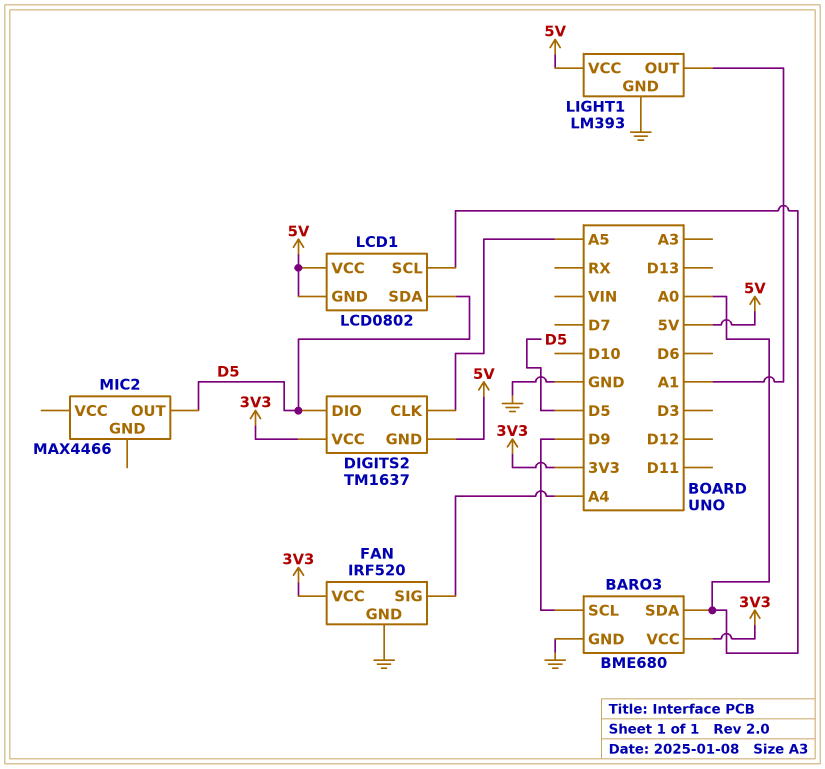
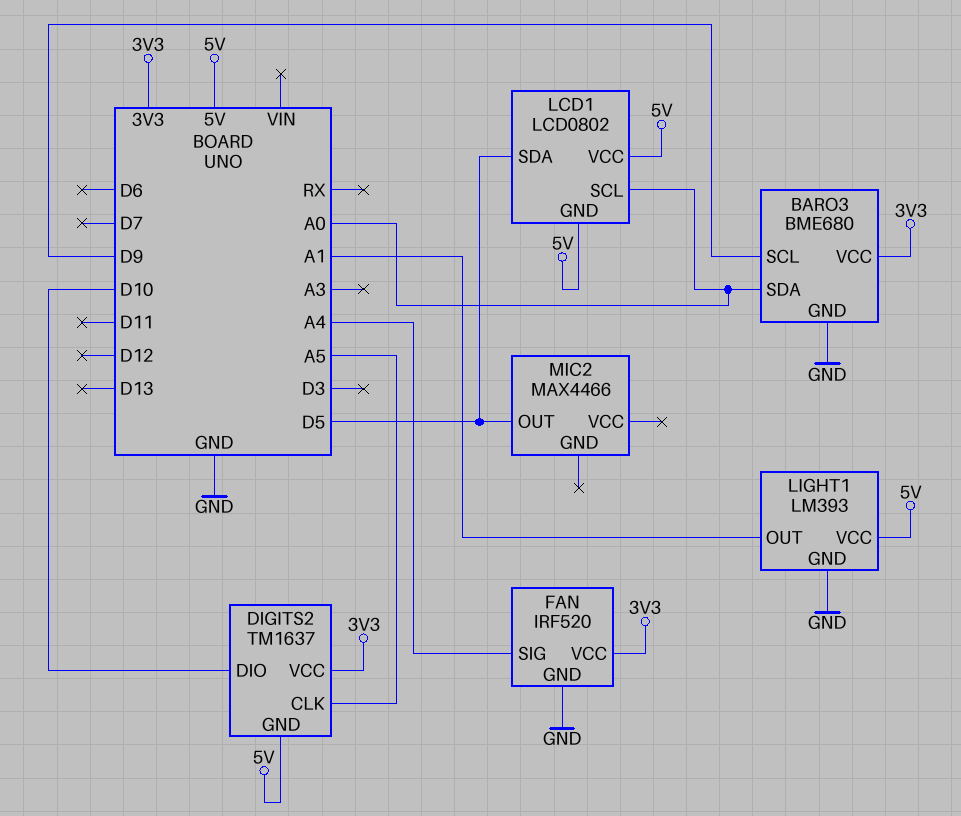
DIGITS2 pin DIO: D5 -> D10

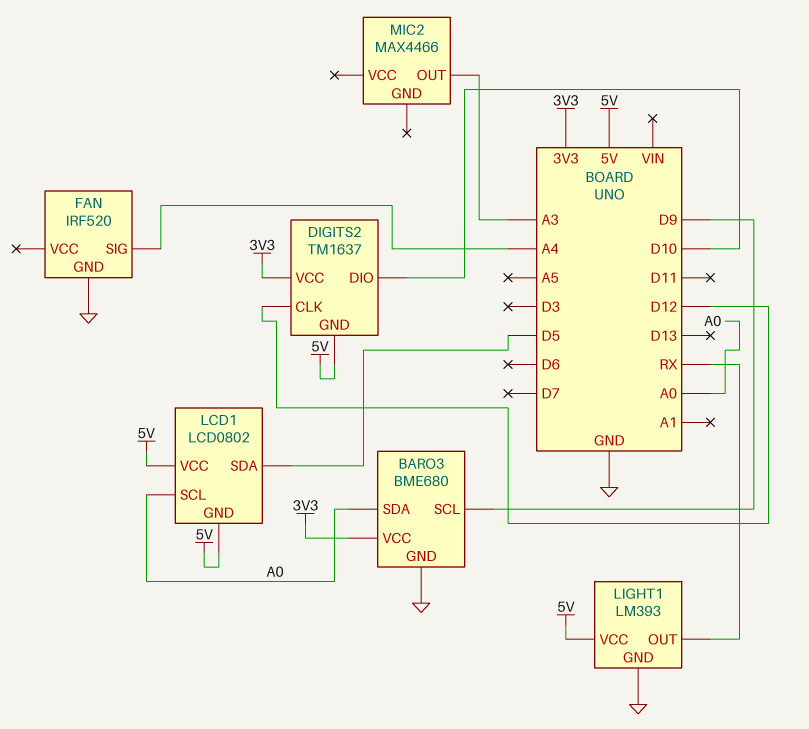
DIGITS2 pin CLK: A5 -> D12
FAN pin VCC: 3V3 -> none
LIGHT1 pin OUT: A1 -> RX
MIC2 pin OUT: D5 -> A3

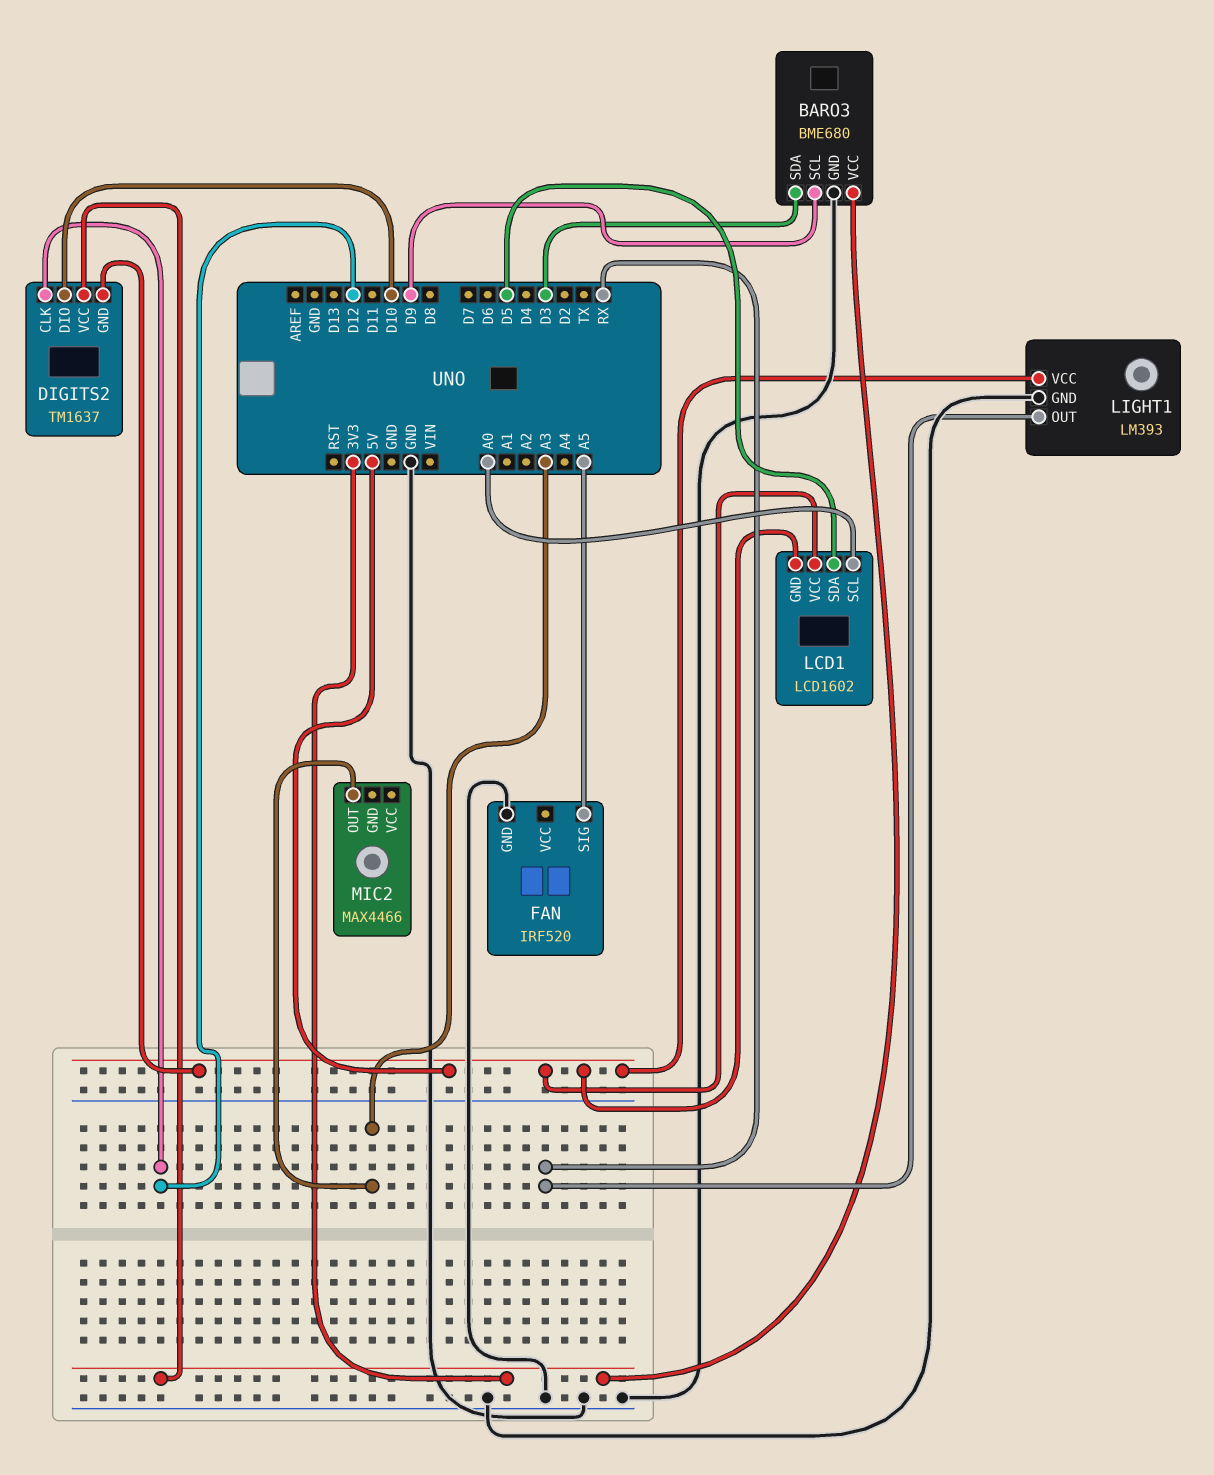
BARO3 pin SDA: A0 -> D3
FAN pin SIG: A4 -> A5
LCD1: LCD0802 -> LCD1602

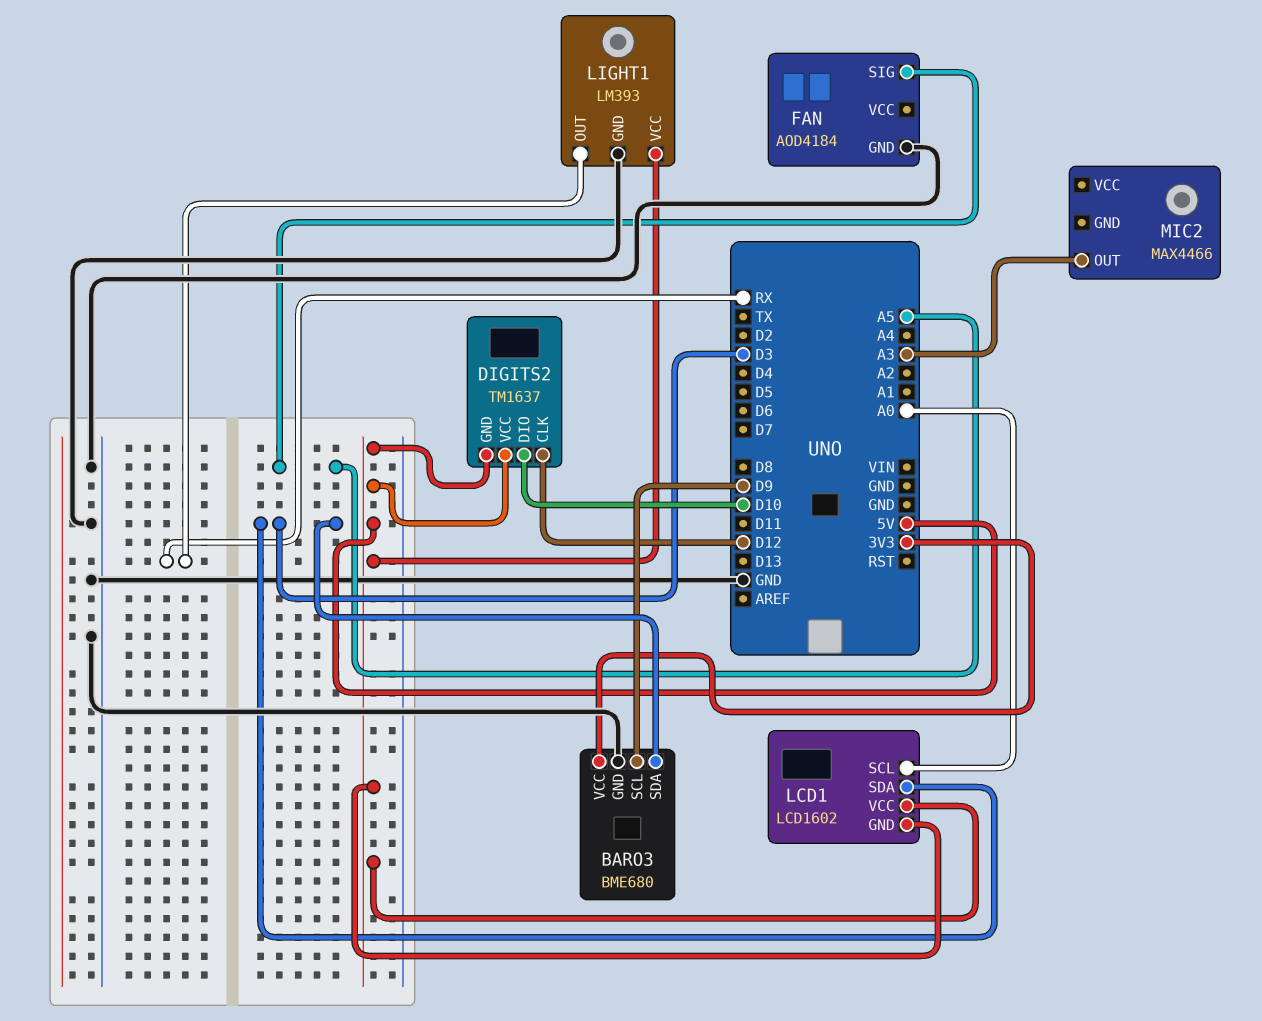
DIGITS2 pin VCC: 3V3 -> 5V
FAN: IRF520 -> AOD4184
LCD1 pin SDA: D5 -> D3

